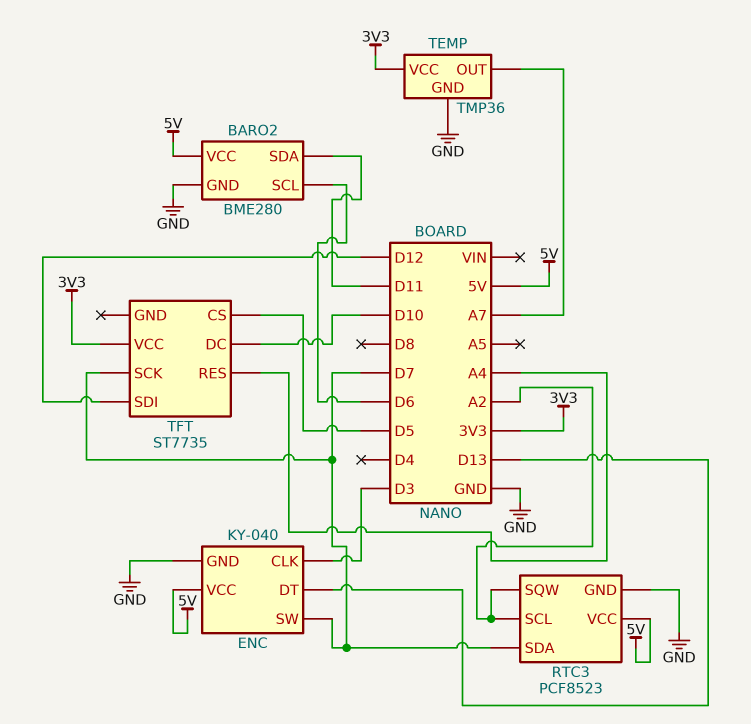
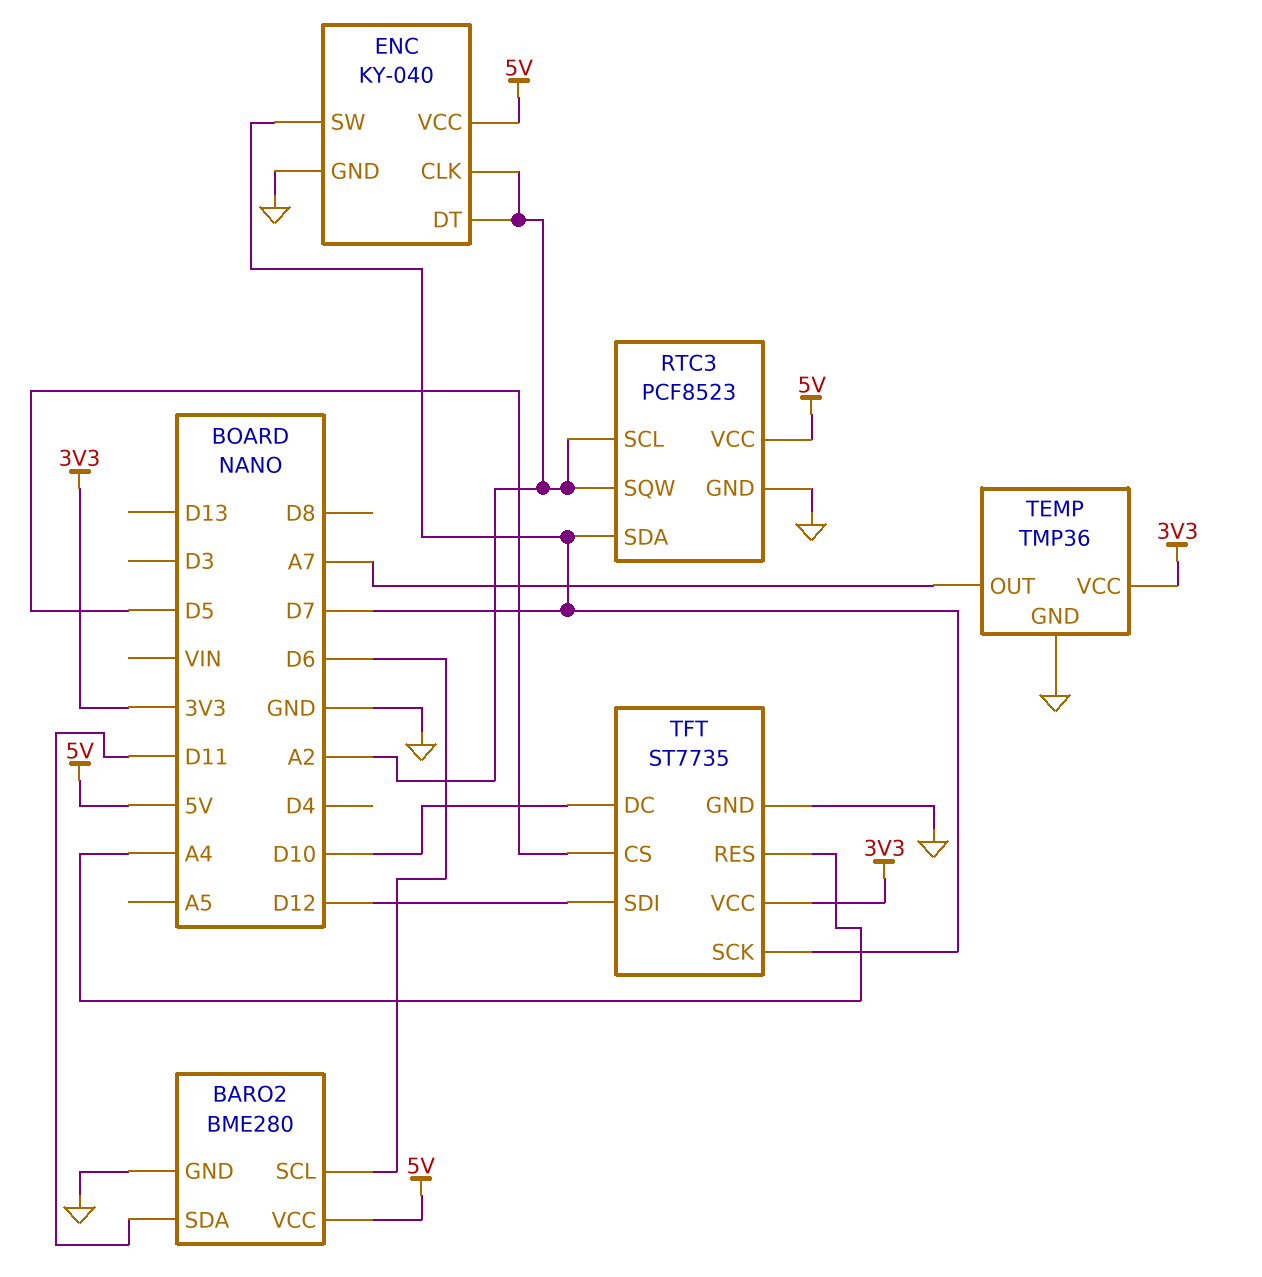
ENC pin CLK: D3 -> A2
ENC pin DT: D13 -> A2
TFT pin GND: none -> GND

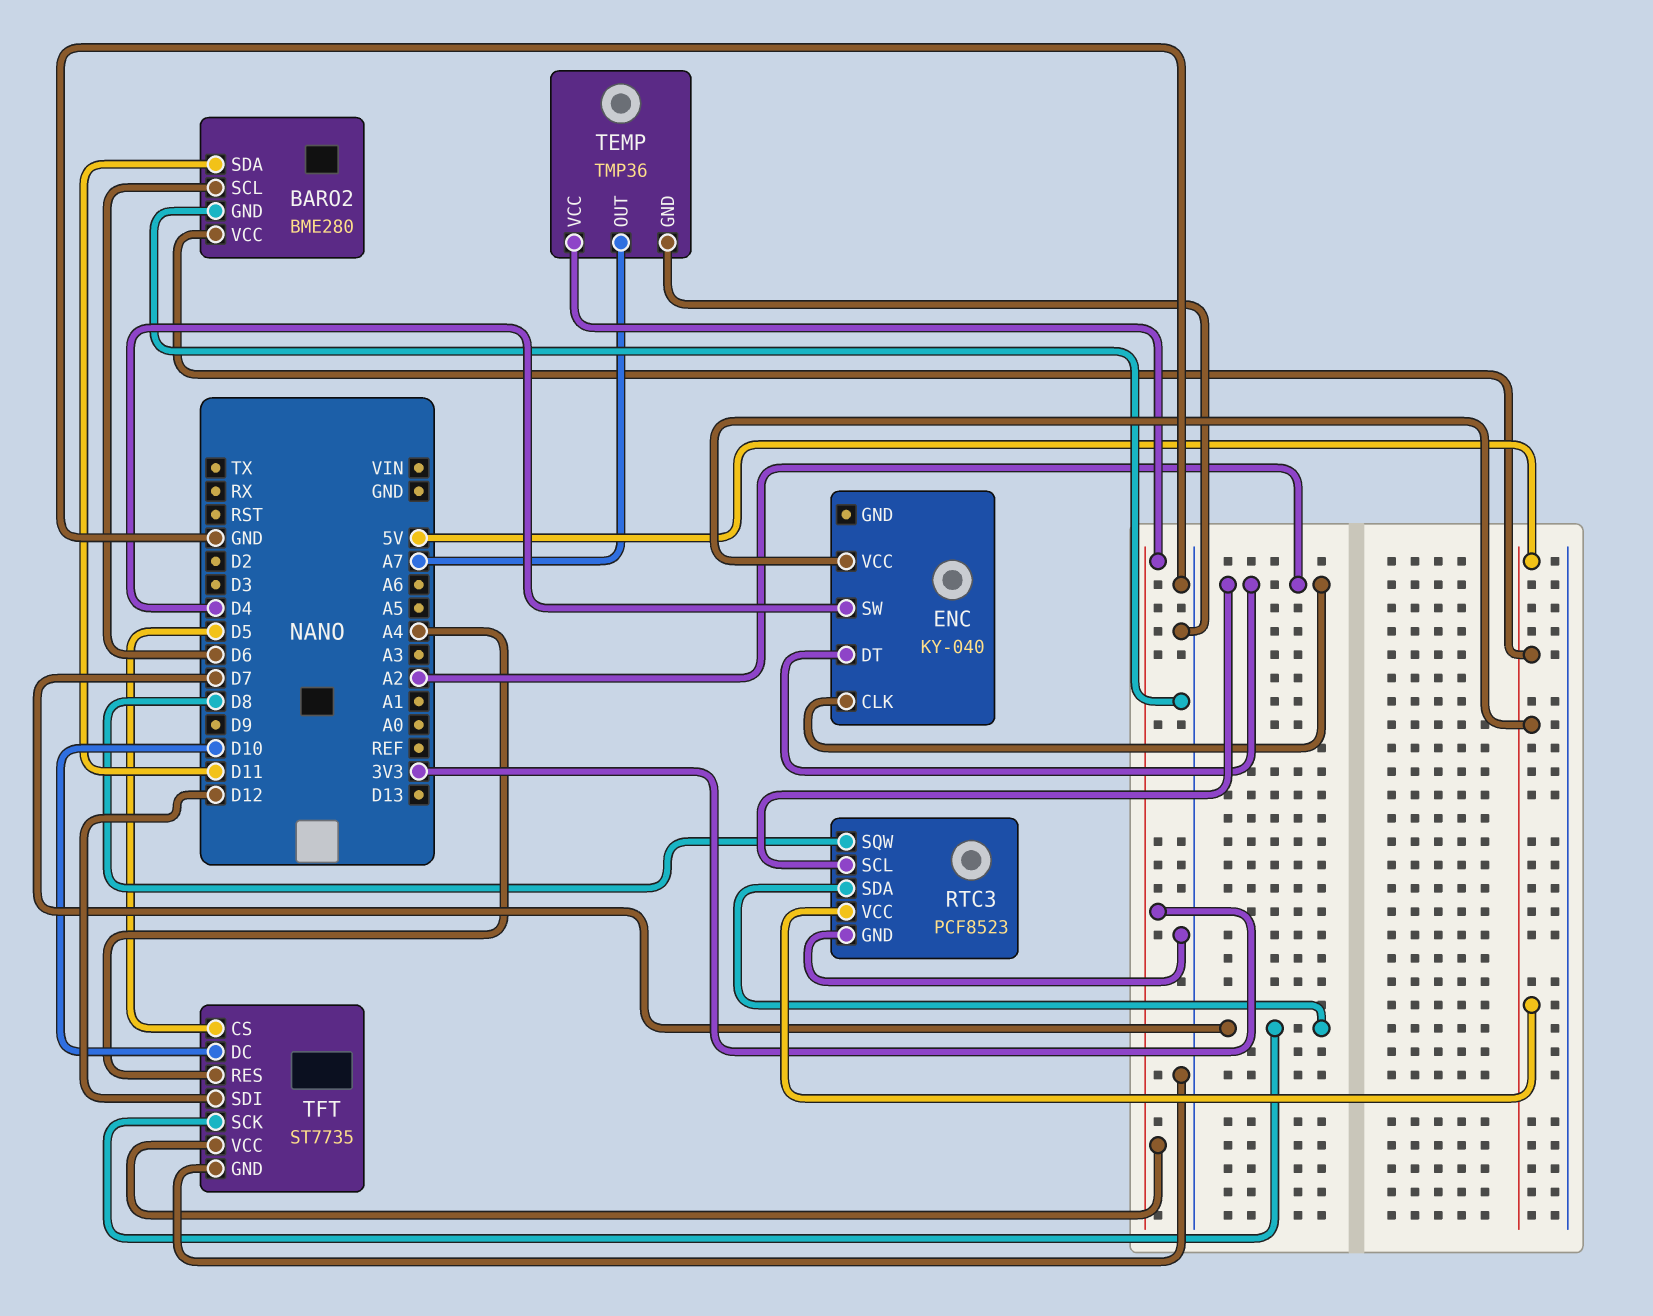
ENC pin GND: GND -> none
ENC pin SW: D7 -> D4
RTC3 pin SQW: A2 -> D8

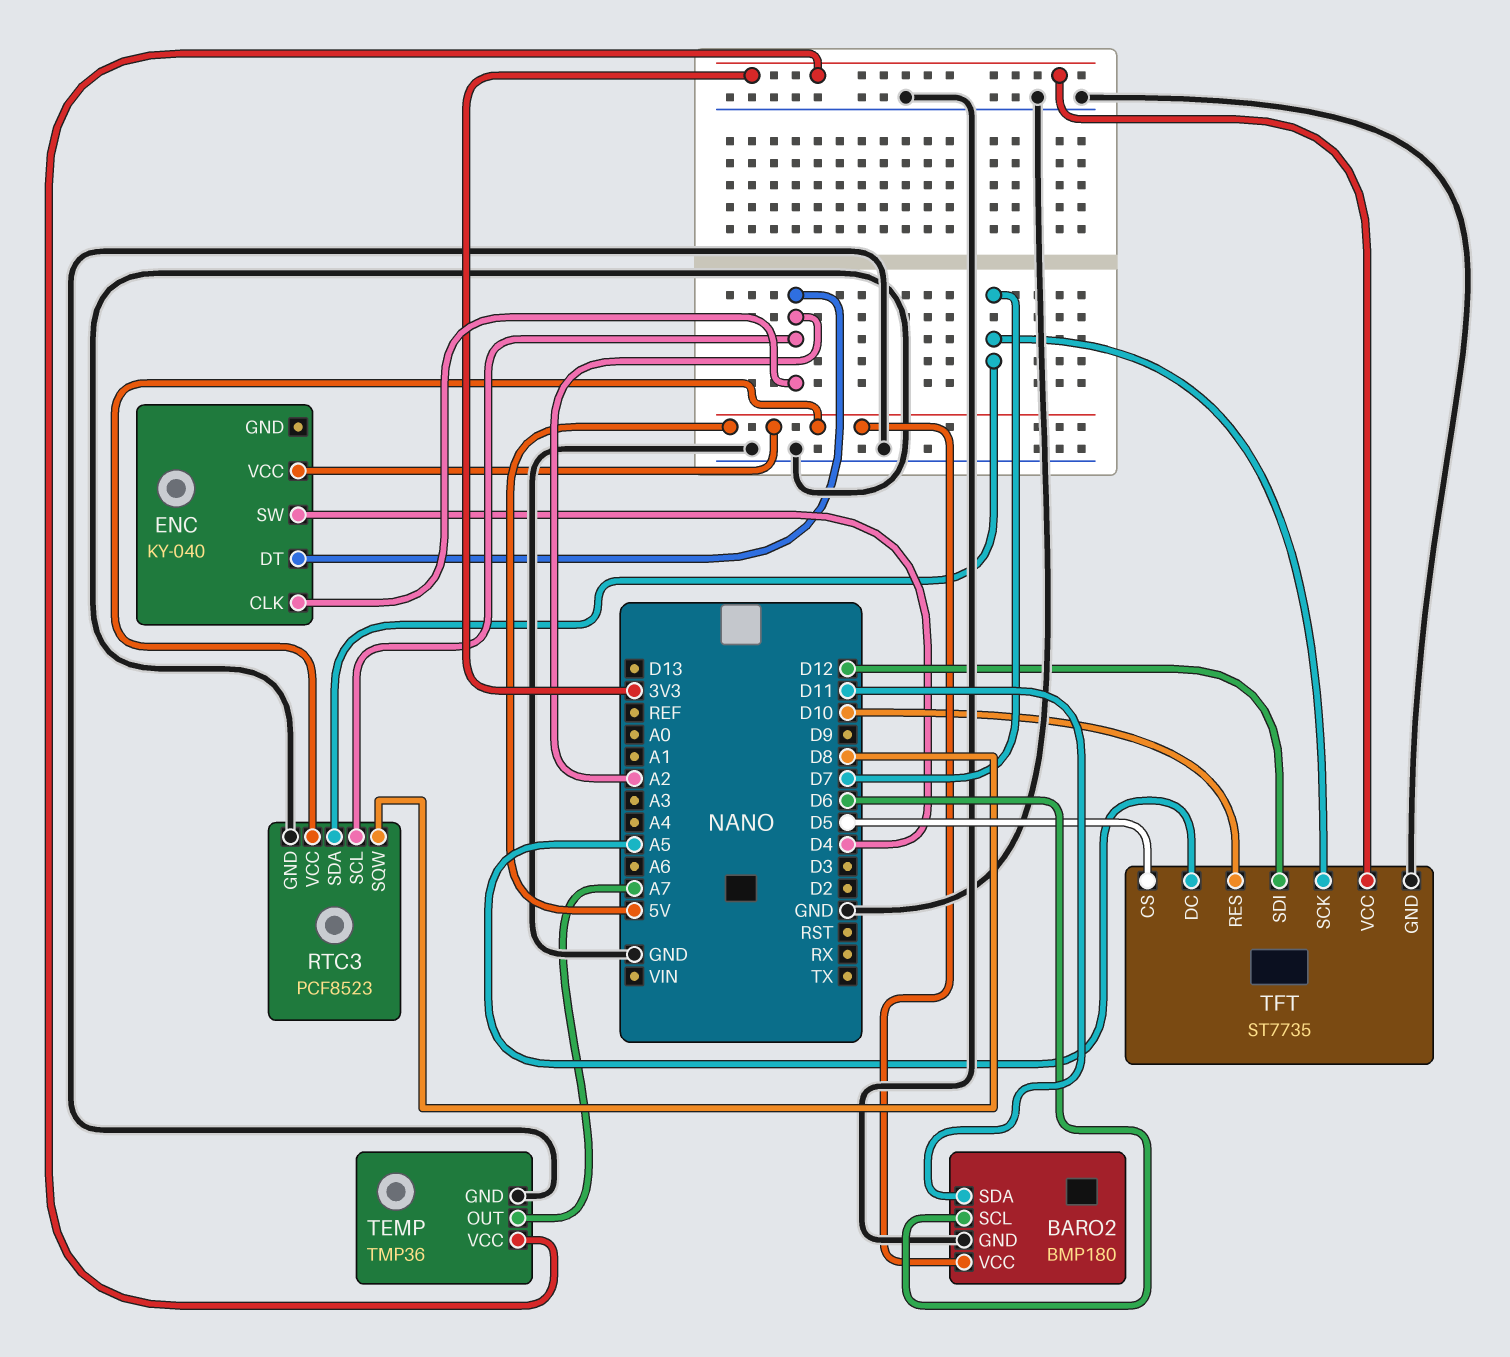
BARO2: BME280 -> BMP180
TFT pin DC: D10 -> A5
TFT pin RES: A4 -> D10

